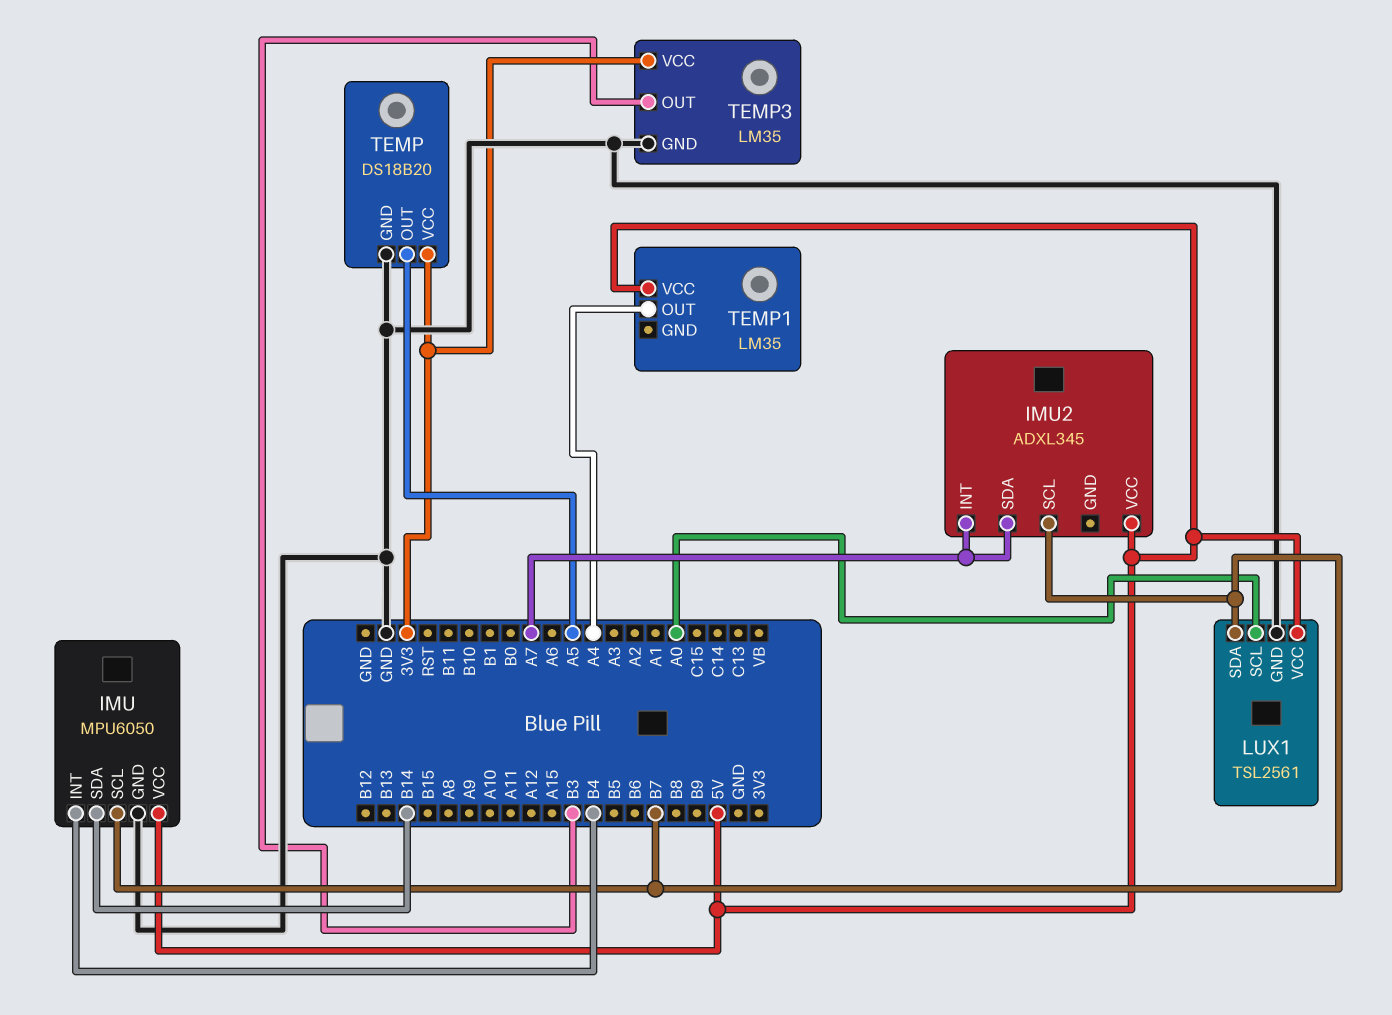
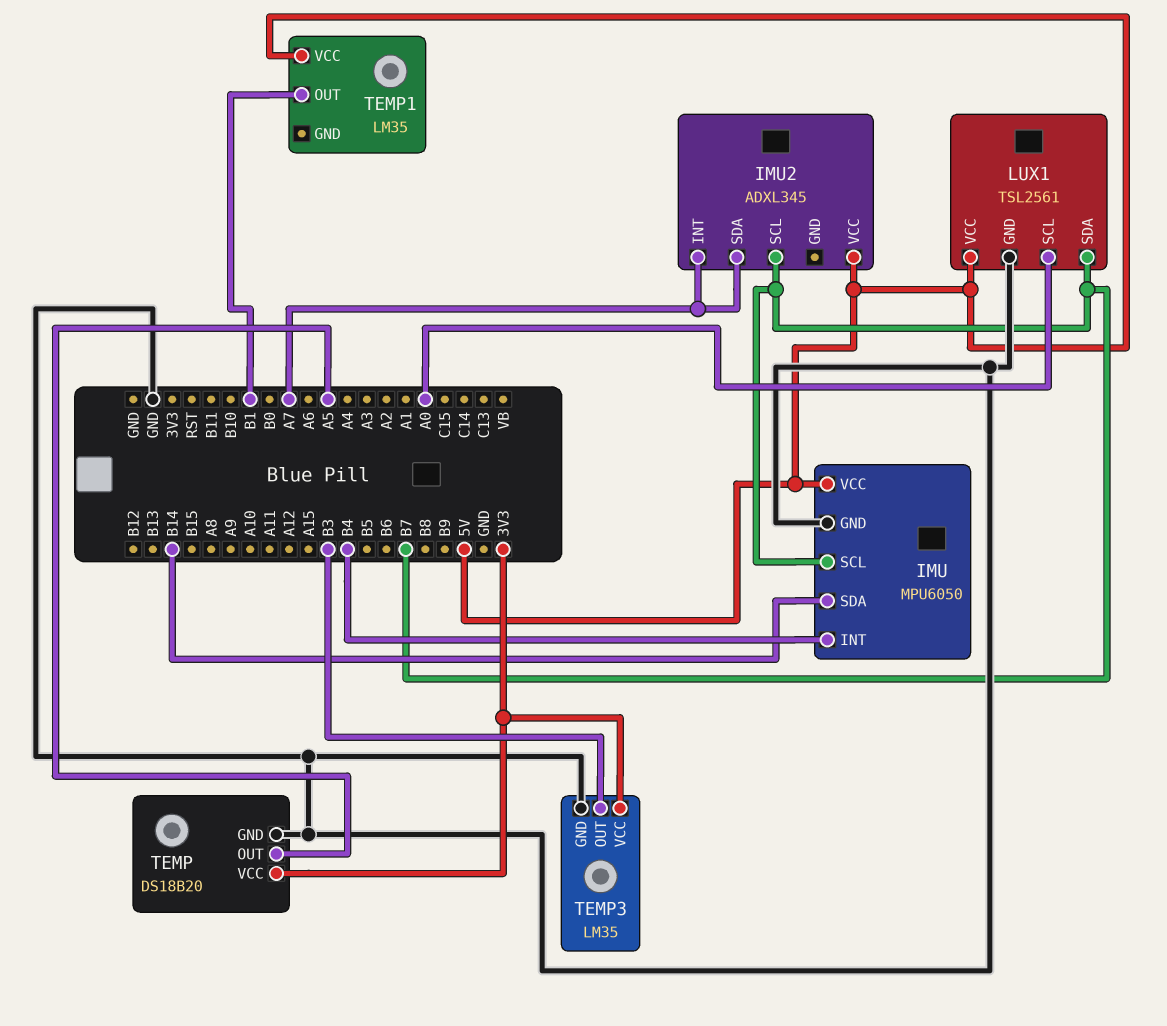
TEMP1 pin OUT: A4 -> B1

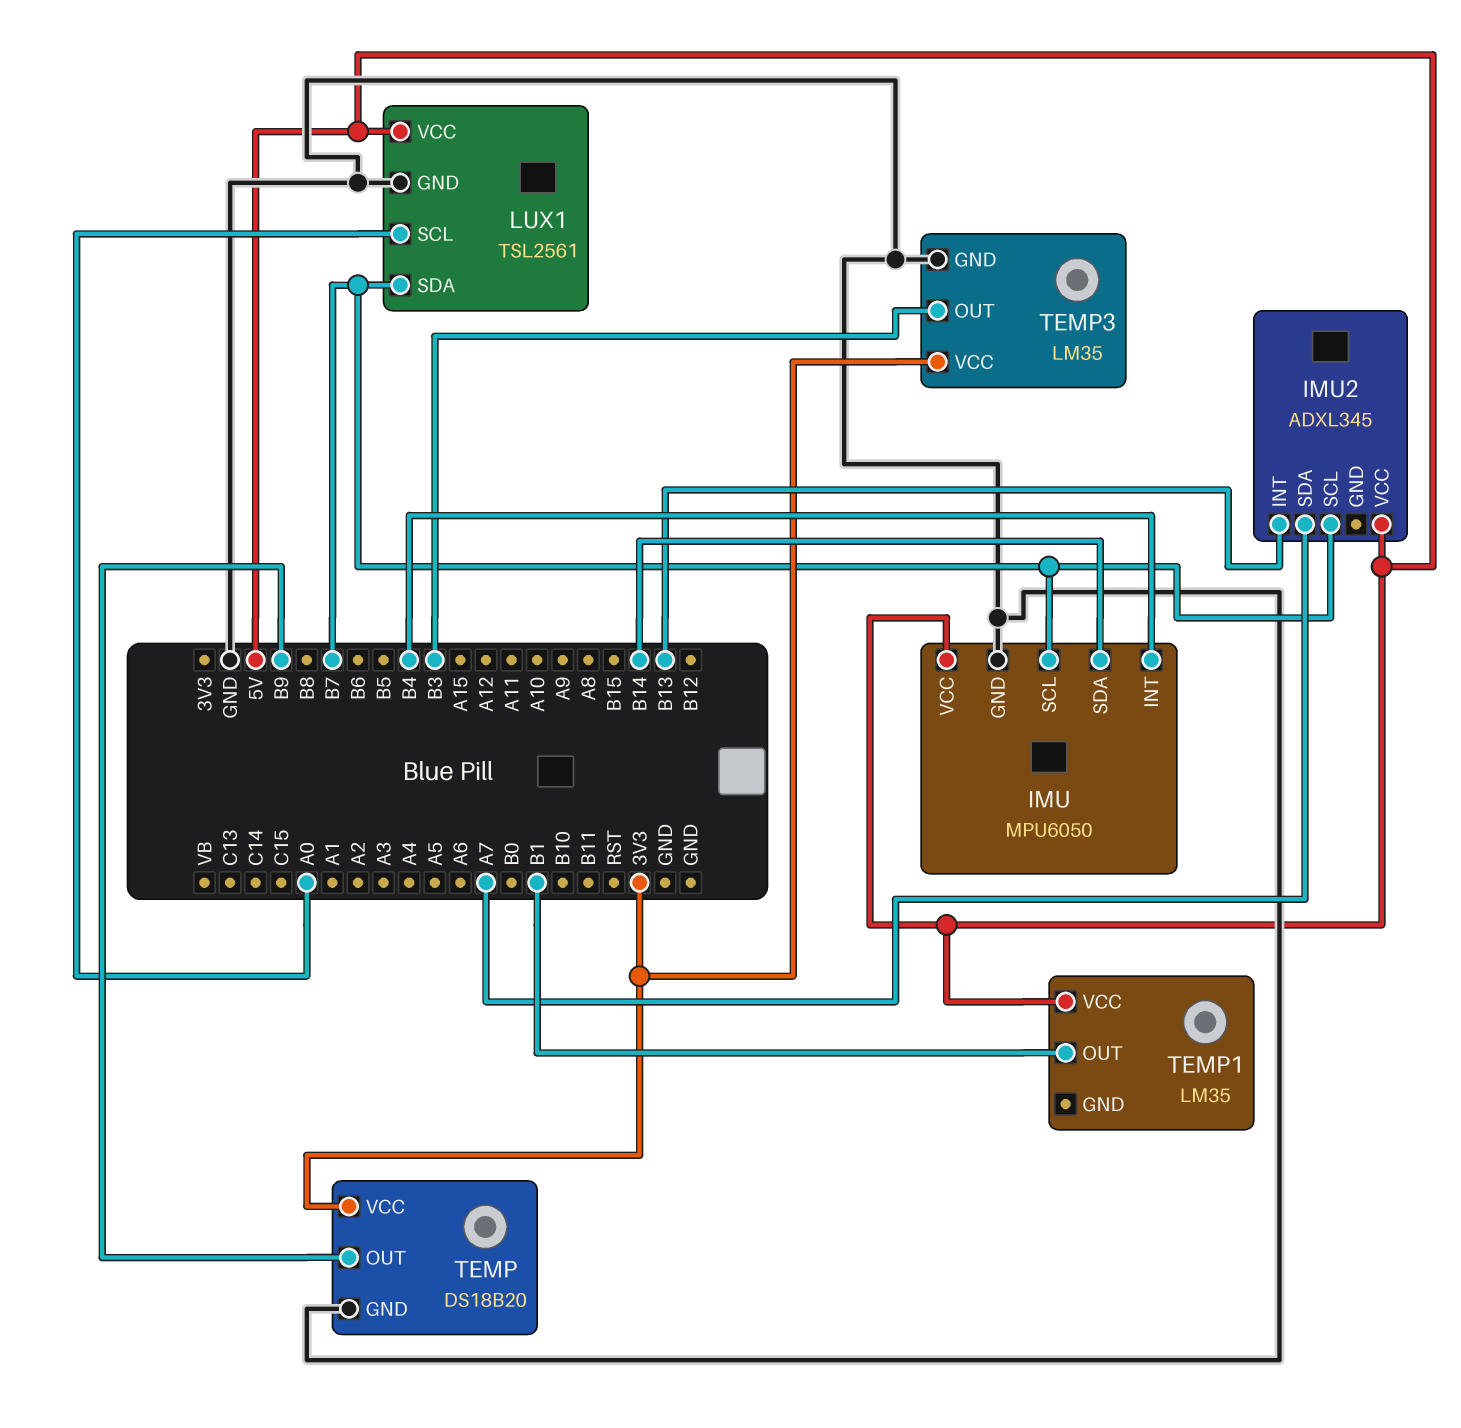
IMU2 pin INT: A7 -> B13
TEMP pin OUT: A5 -> B9

